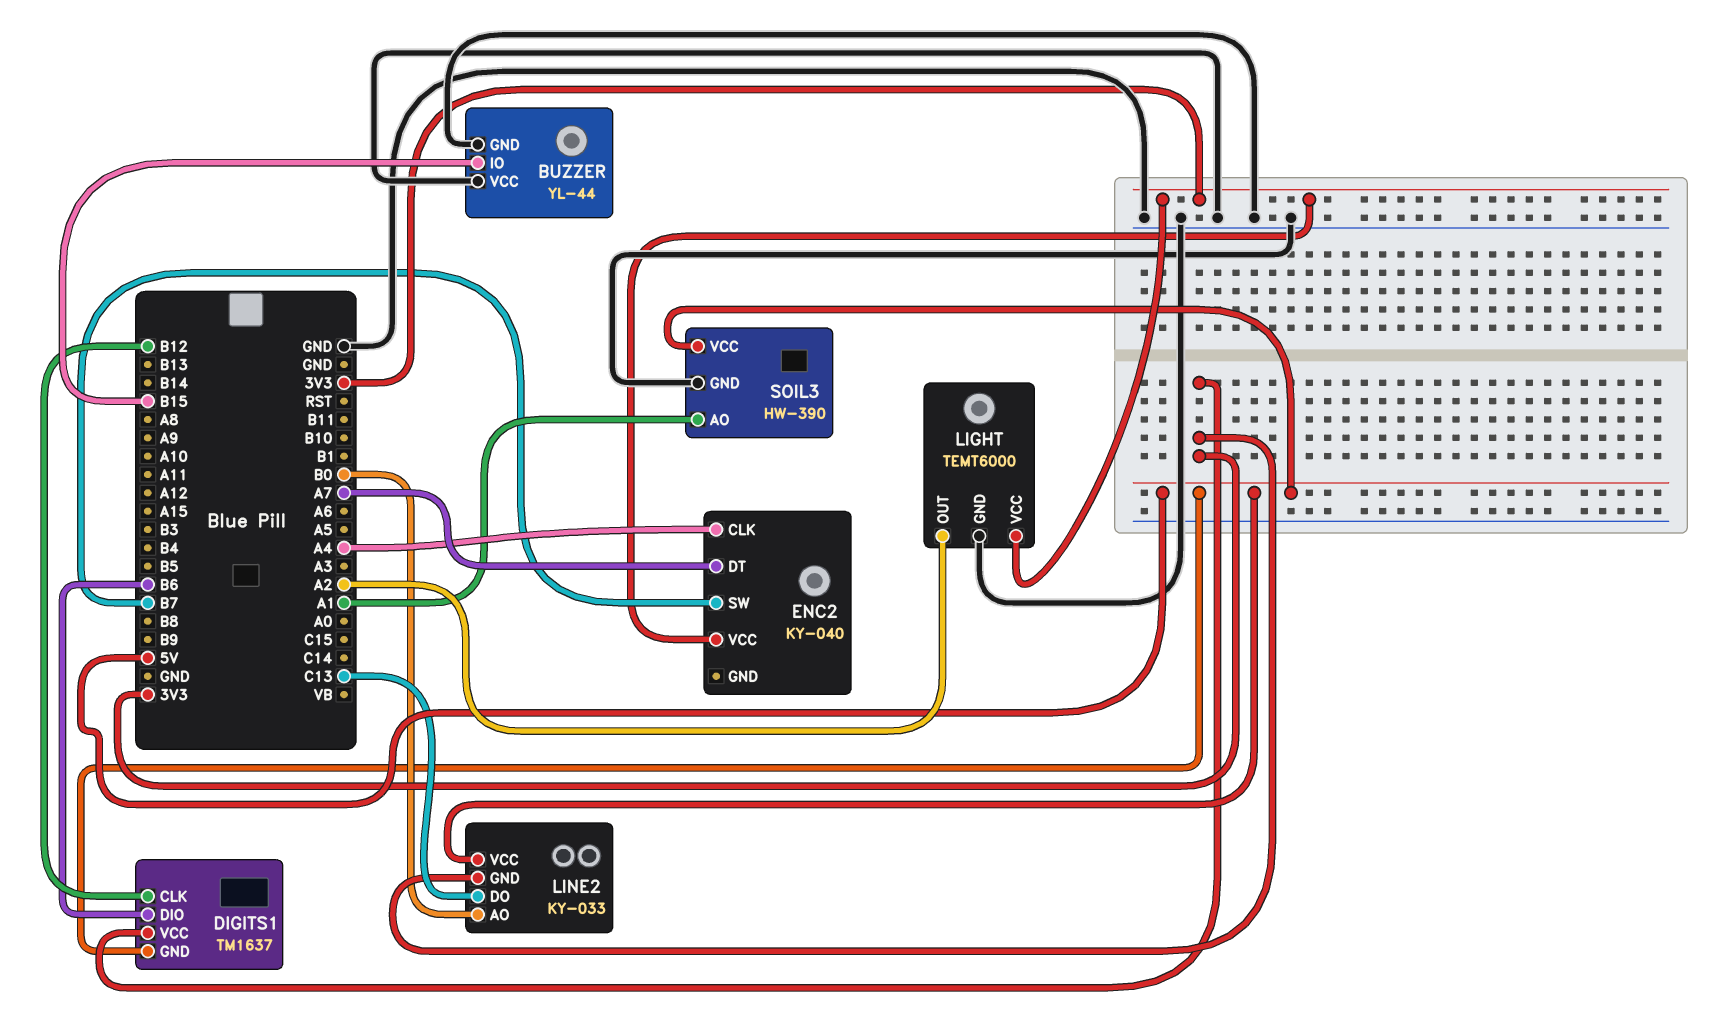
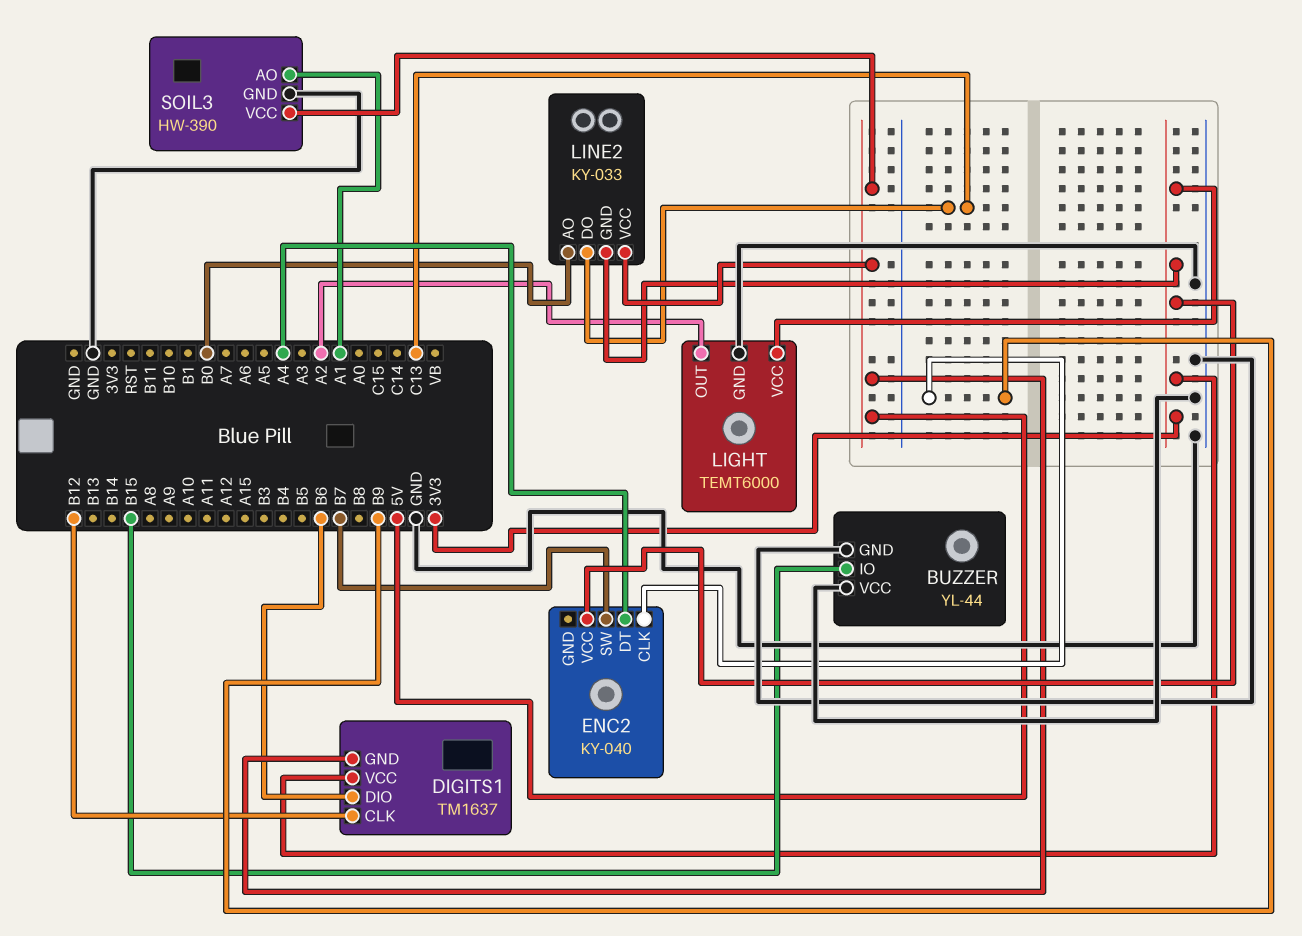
ENC2 pin CLK: A4 -> B9
ENC2 pin DT: A7 -> A4

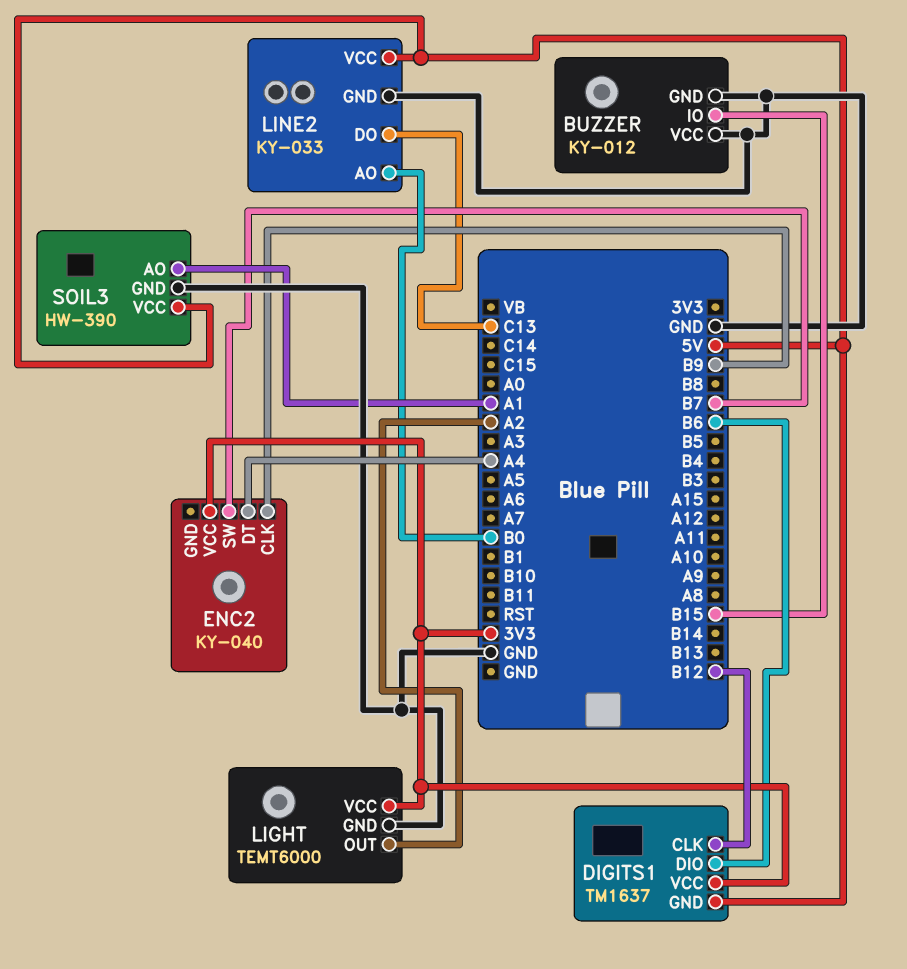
BUZZER: YL-44 -> KY-012
LINE2 pin GND: 3V3 -> GND

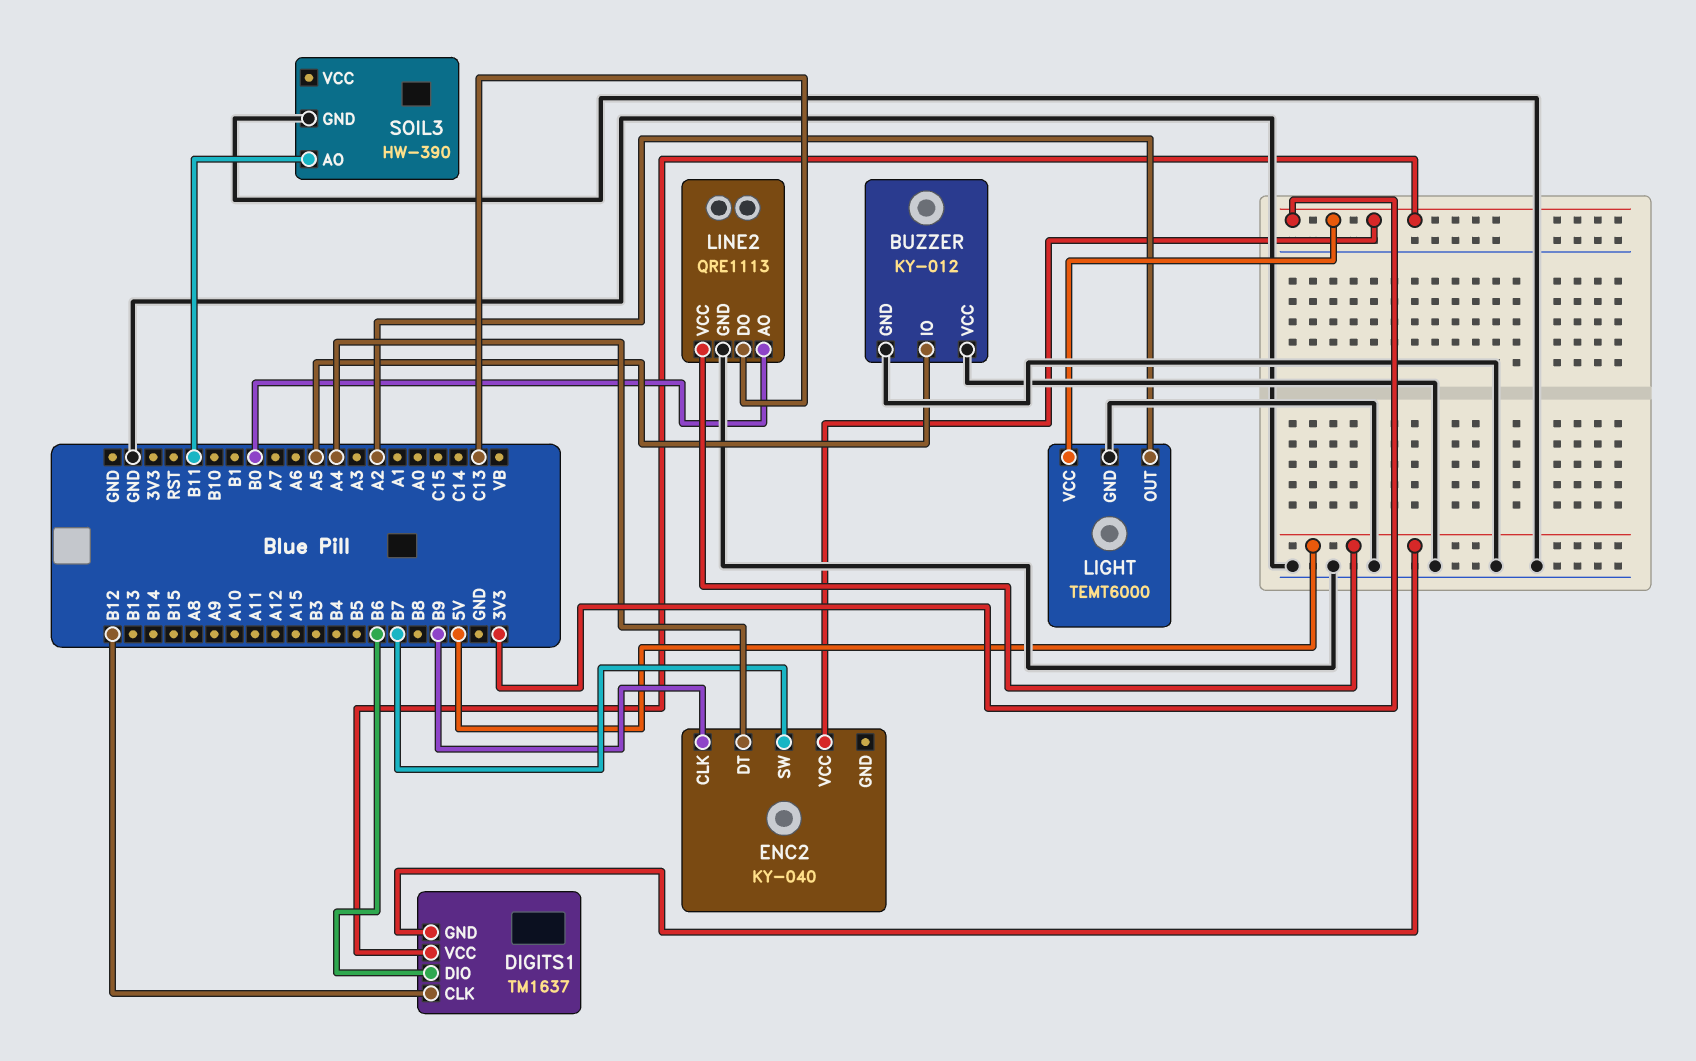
BUZZER pin IO: B15 -> A5
LINE2: KY-033 -> QRE1113
SOIL3 pin AO: A1 -> B11
SOIL3 pin VCC: 5V -> none

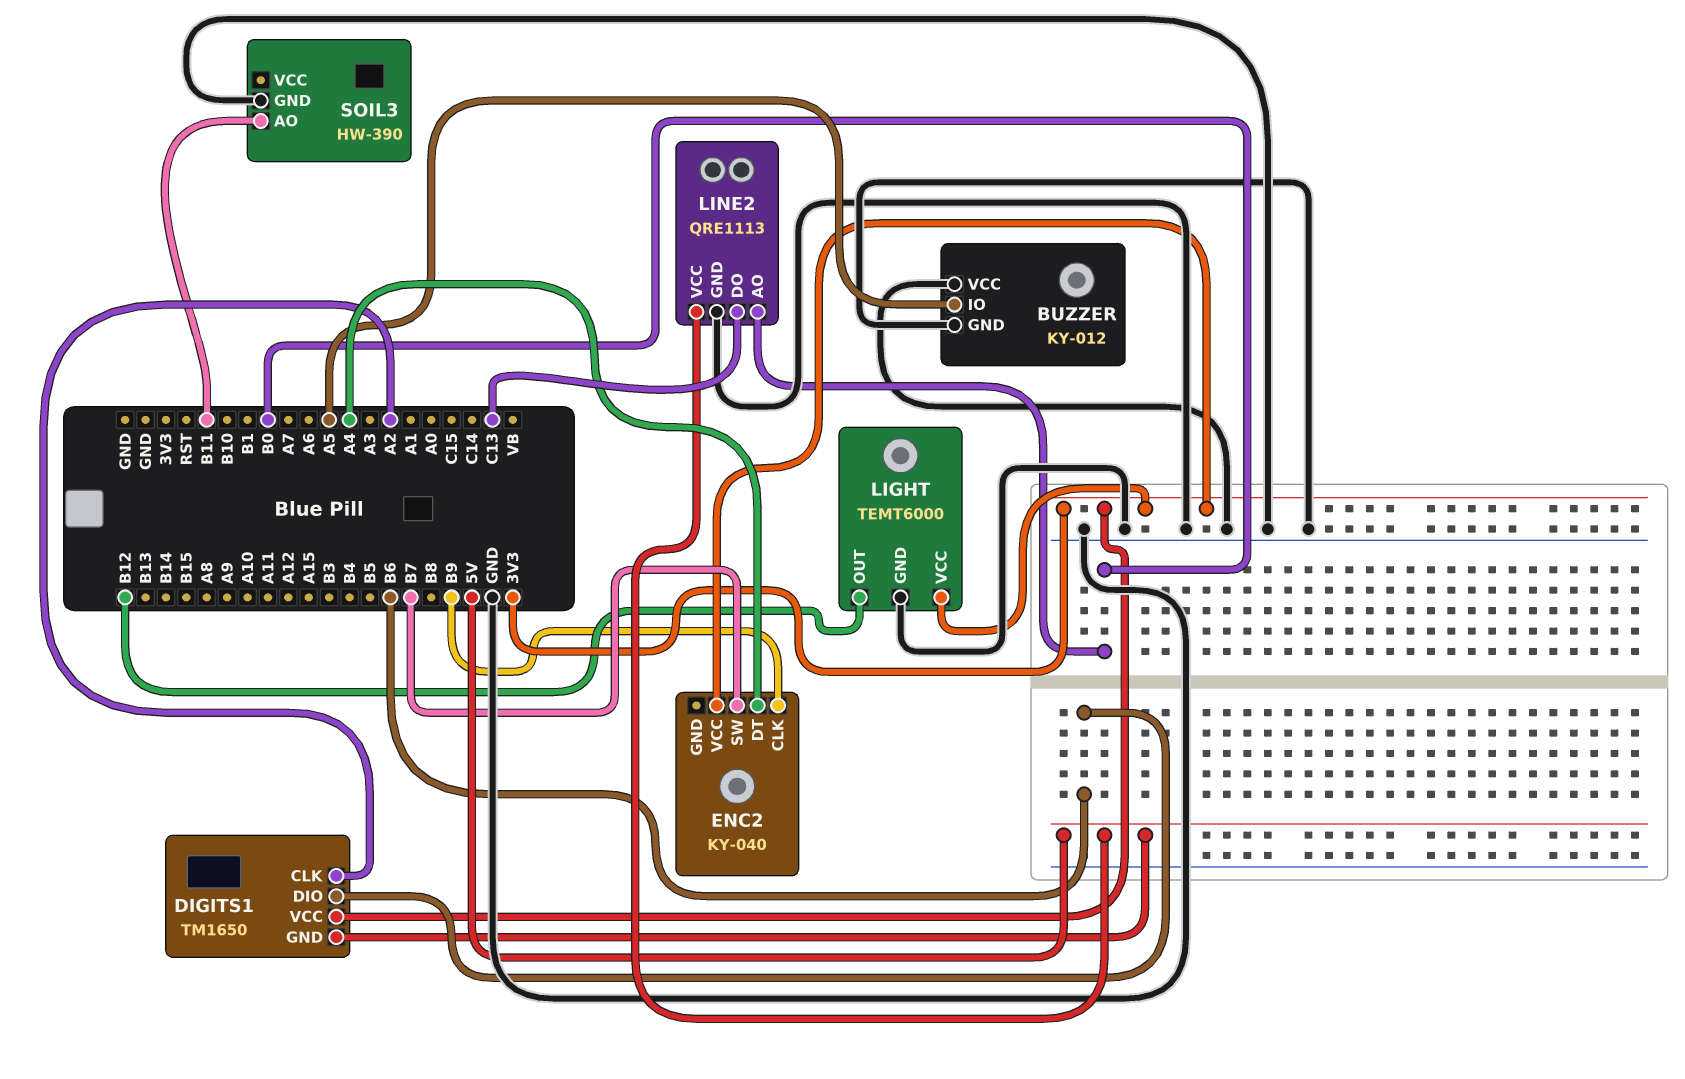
DIGITS1: TM1637 -> TM1650
DIGITS1 pin CLK: B12 -> A2
LIGHT pin OUT: A2 -> B12

